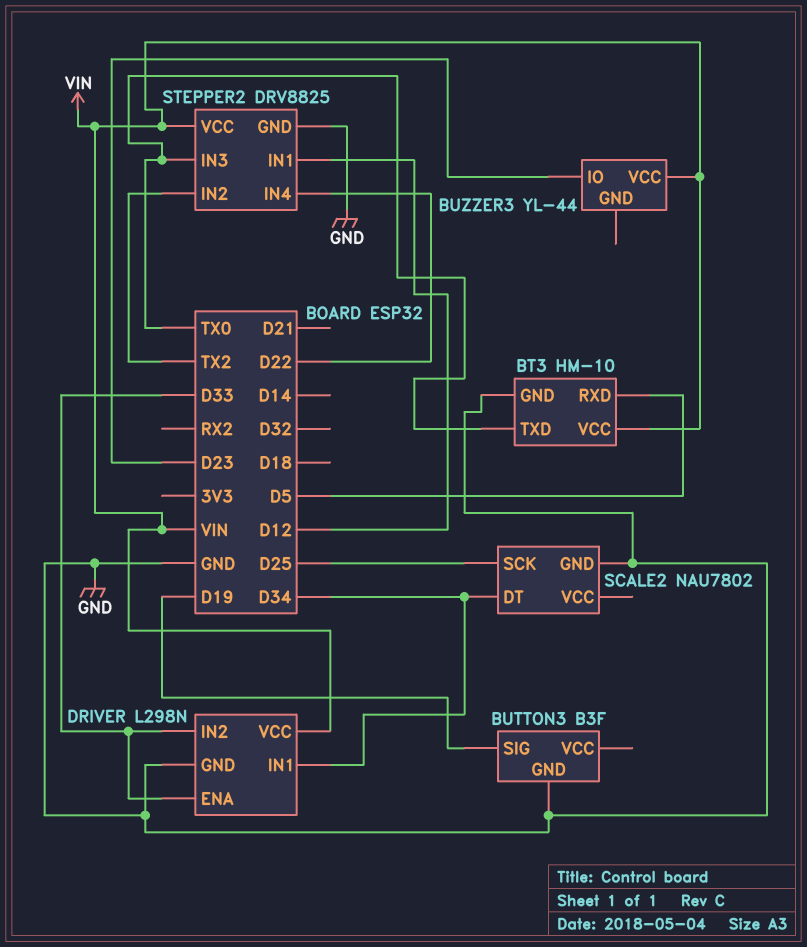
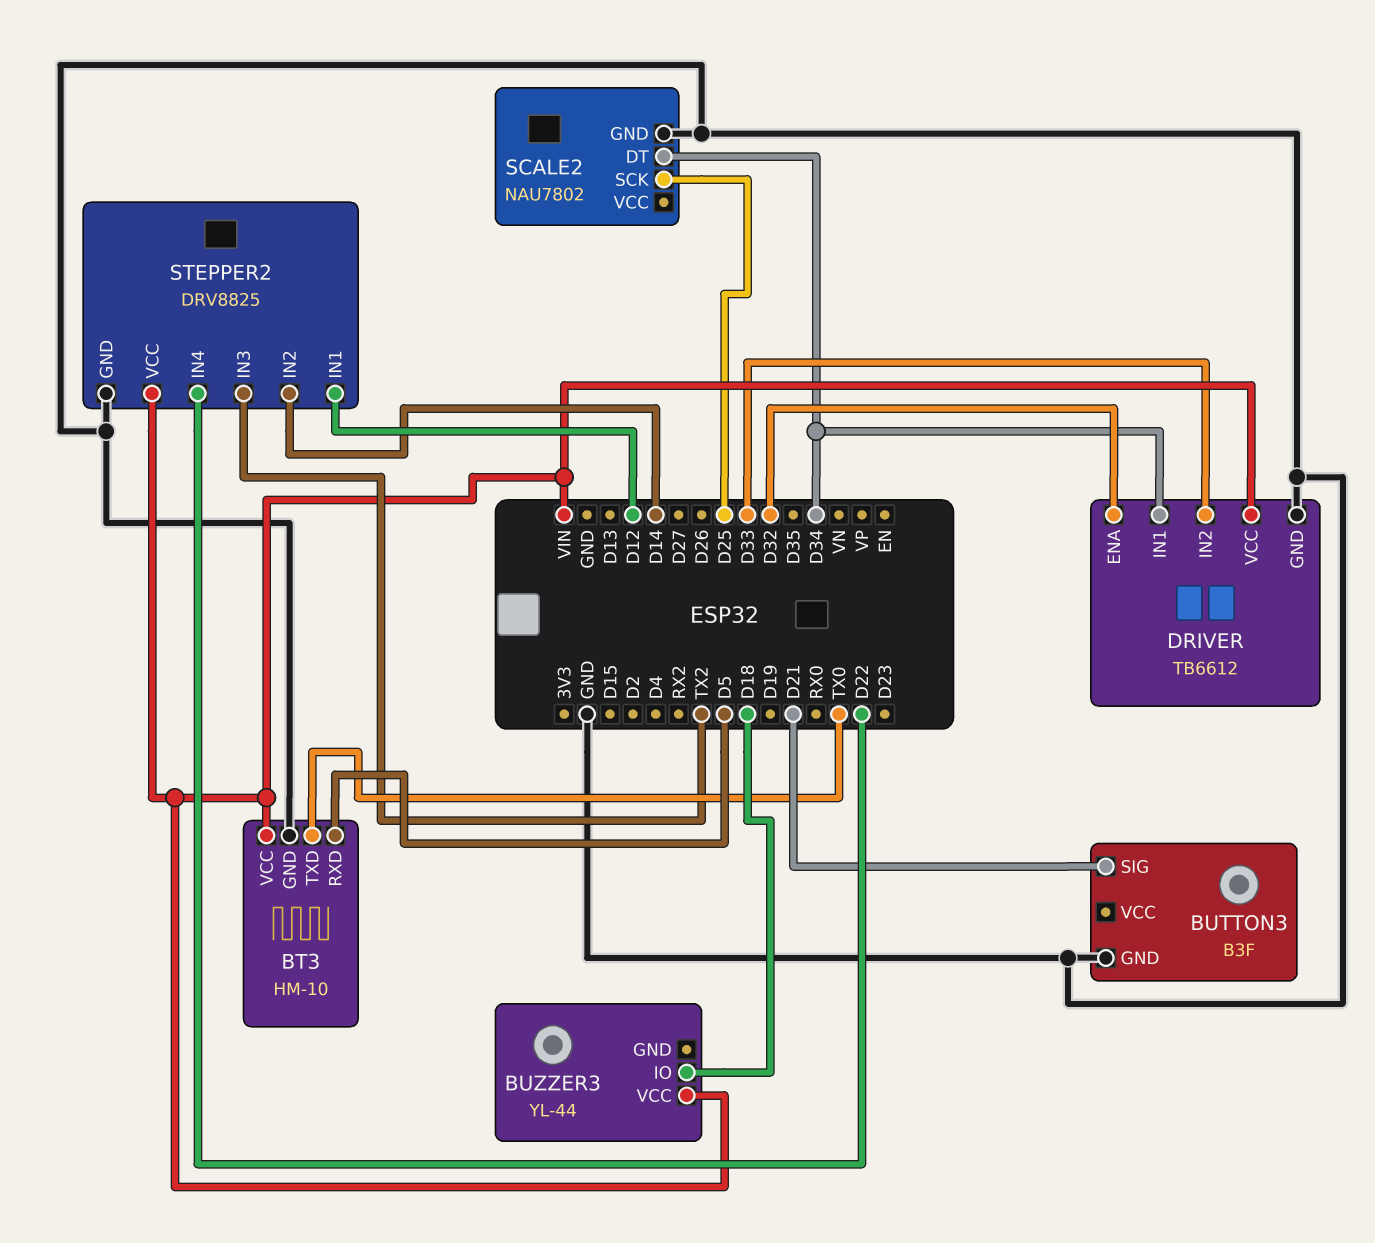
BUTTON3 pin SIG: D19 -> D21
BUZZER3 pin IO: D23 -> D18
DRIVER: L298N -> TB6612
DRIVER pin ENA: D33 -> D32
STEPPER2 pin IN2: TX2 -> D14
STEPPER2 pin IN3: TX0 -> TX2

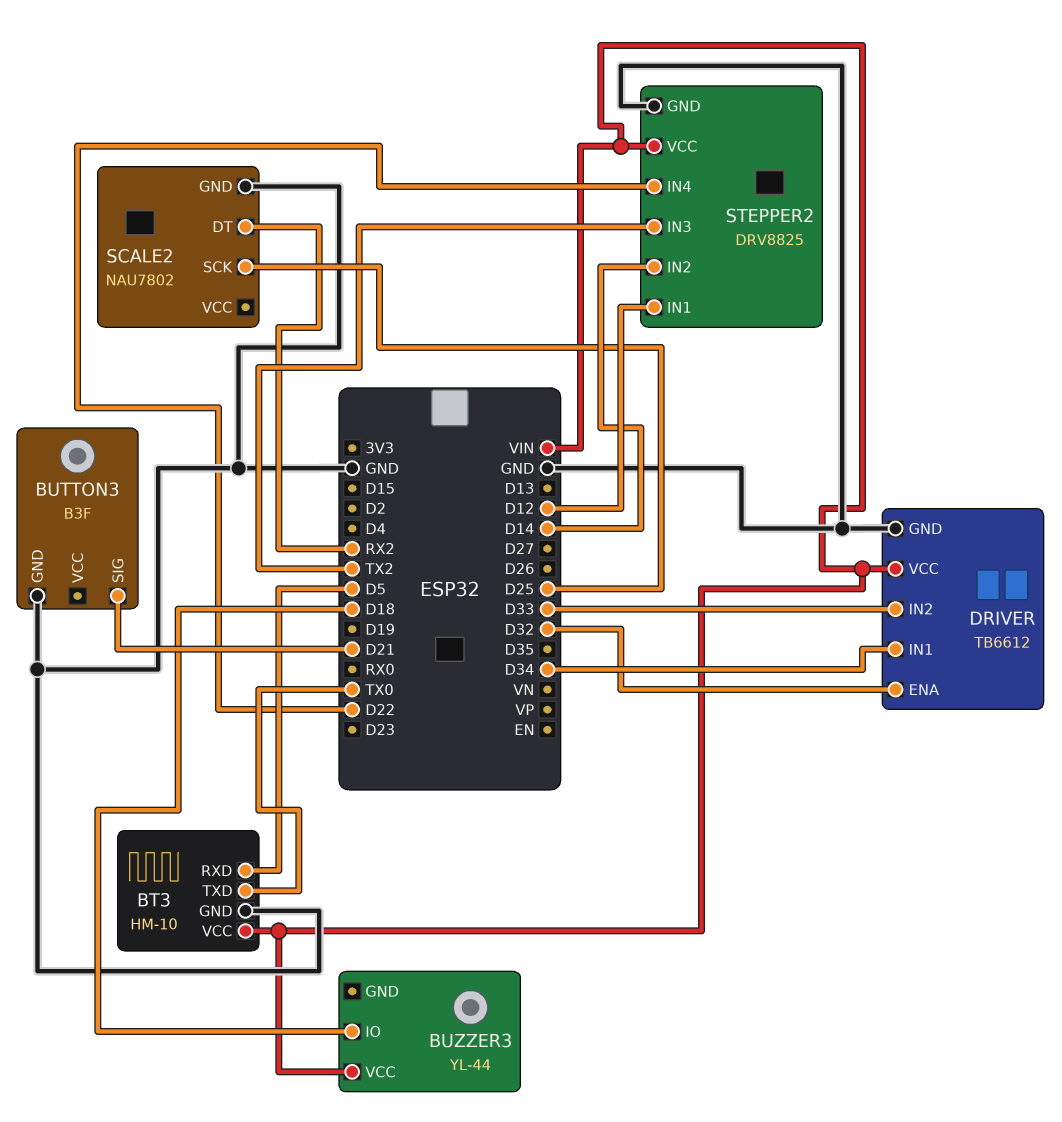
SCALE2 pin DT: D34 -> RX2

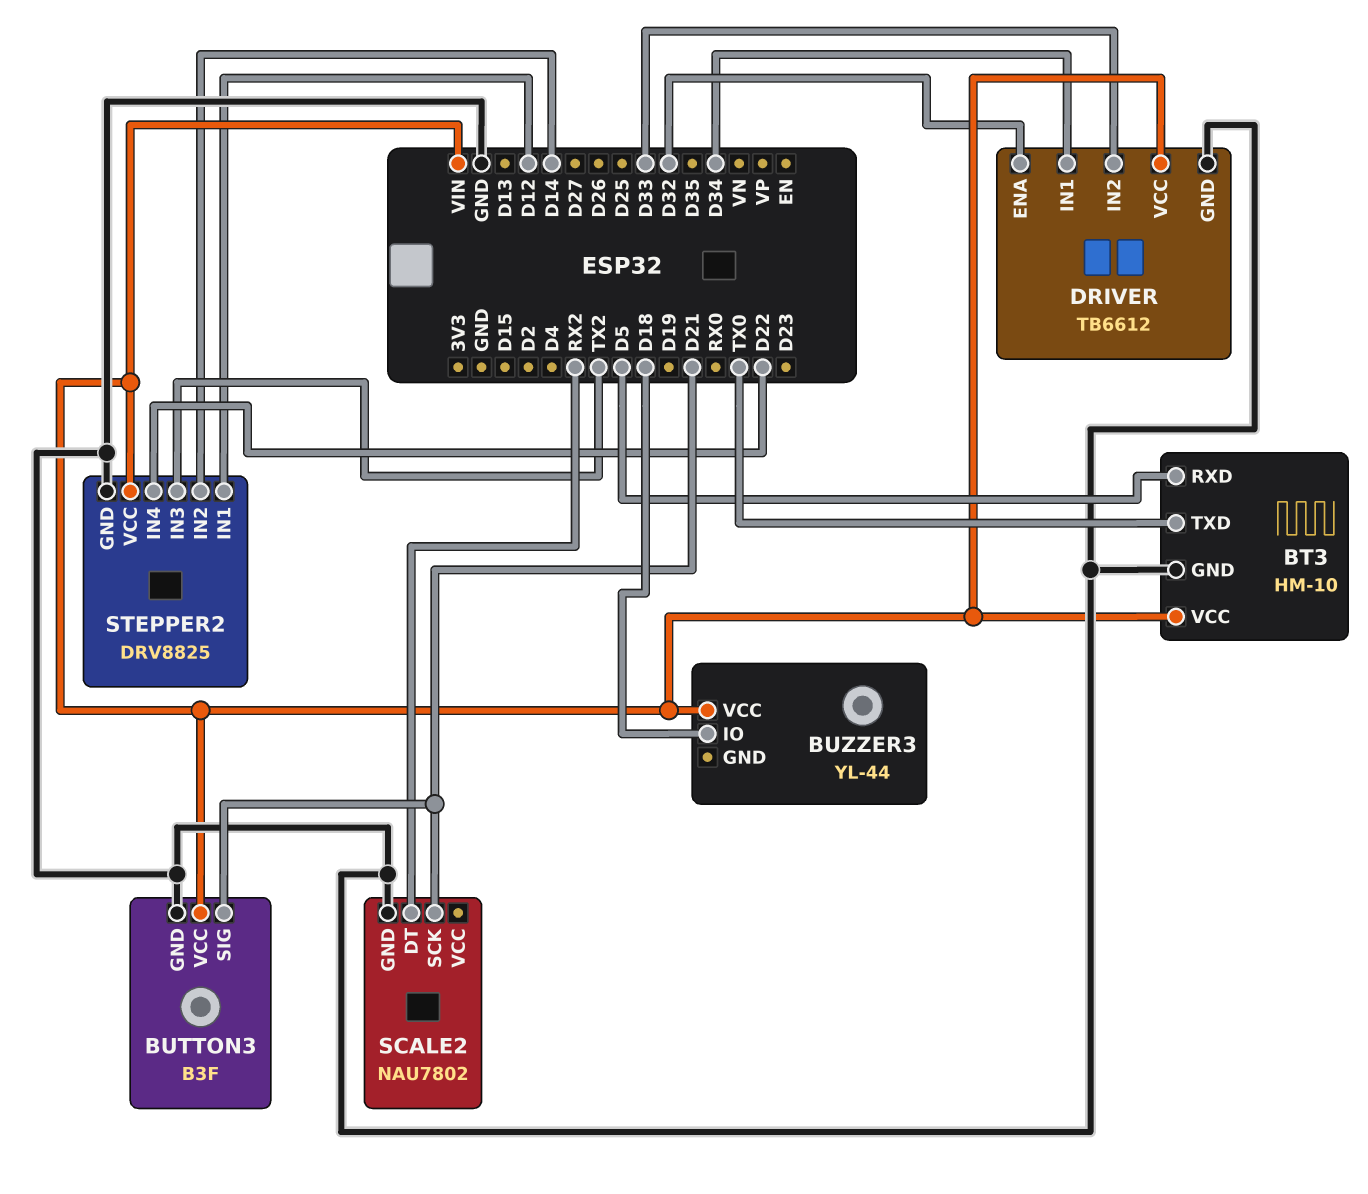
BUTTON3 pin VCC: none -> VIN
SCALE2 pin SCK: D25 -> D21

